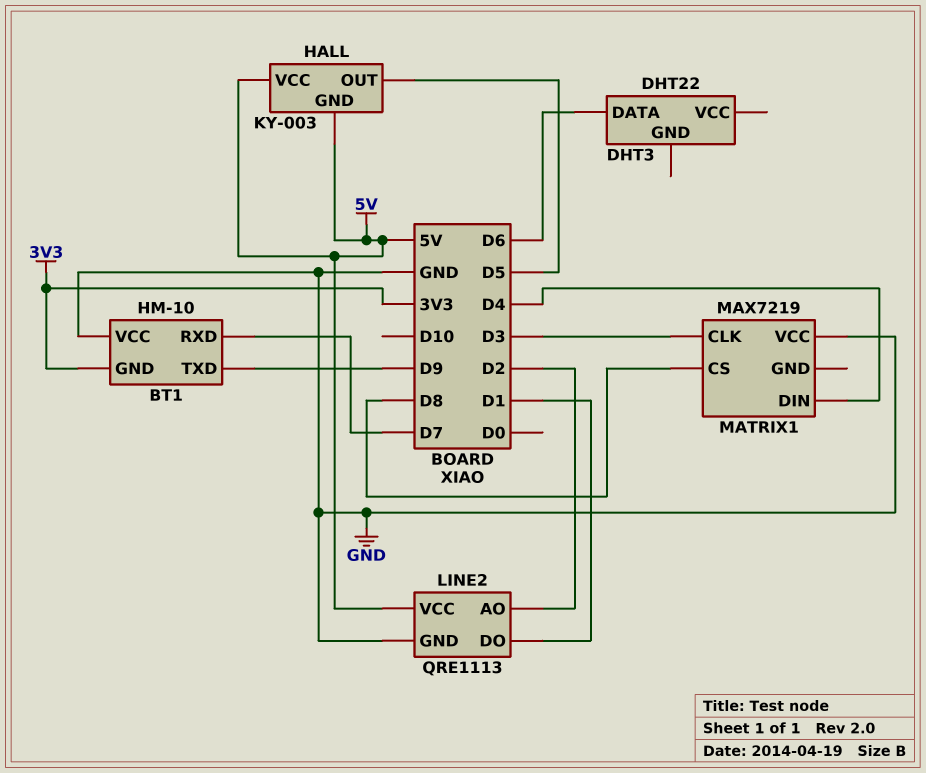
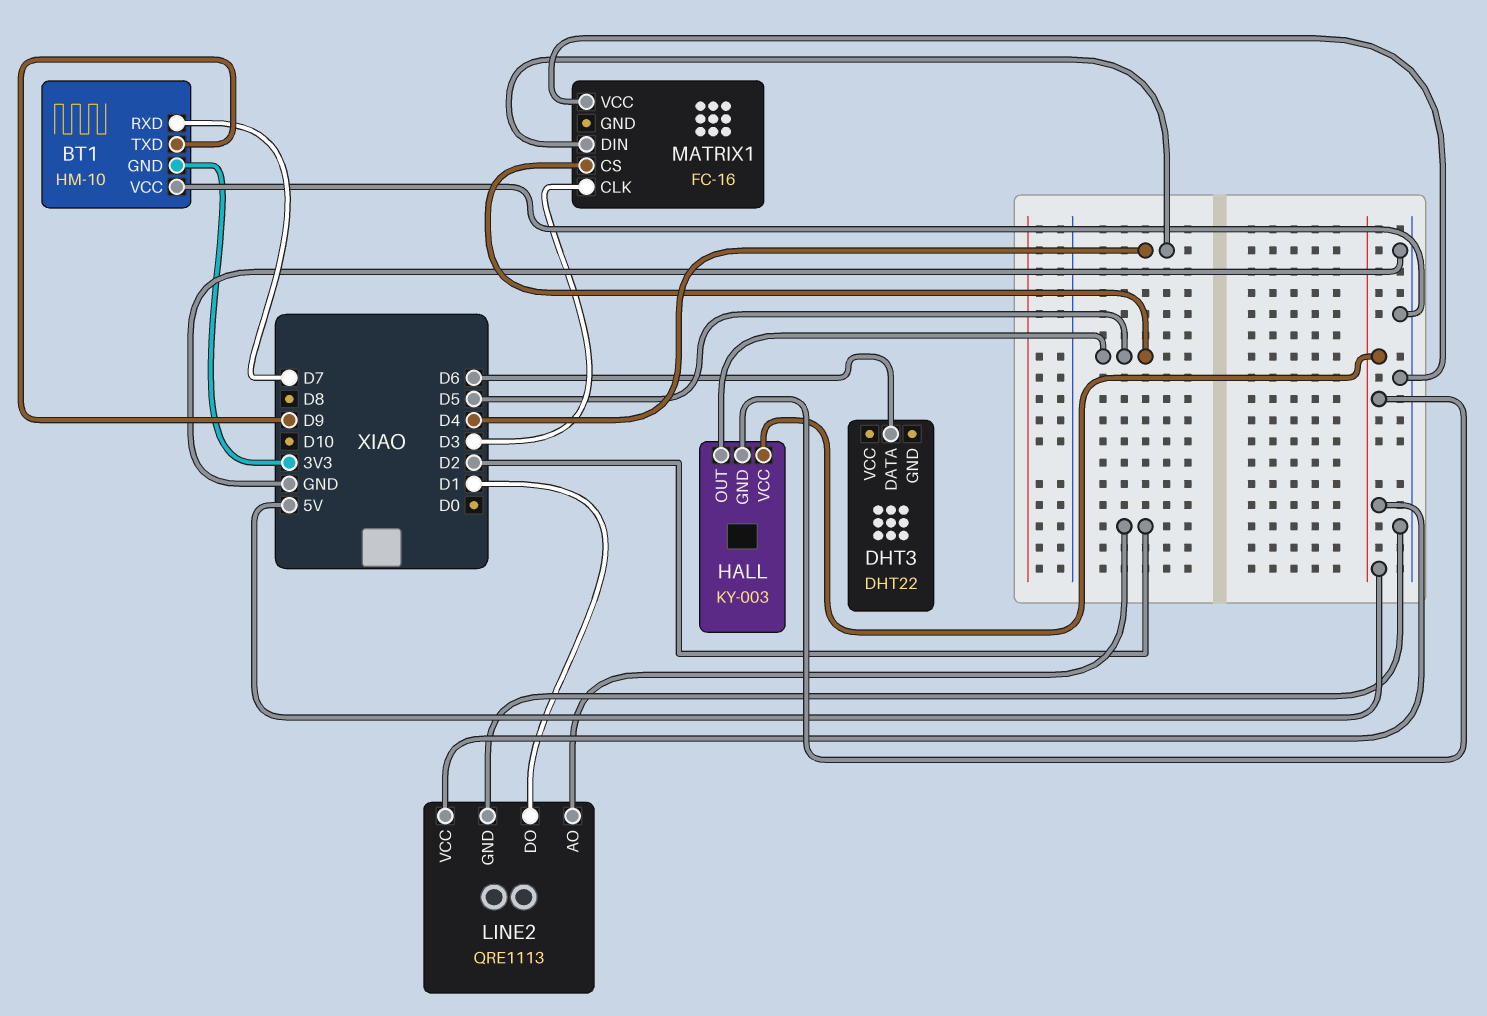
MATRIX1: MAX7219 -> FC-16
MATRIX1 pin CS: D8 -> D5

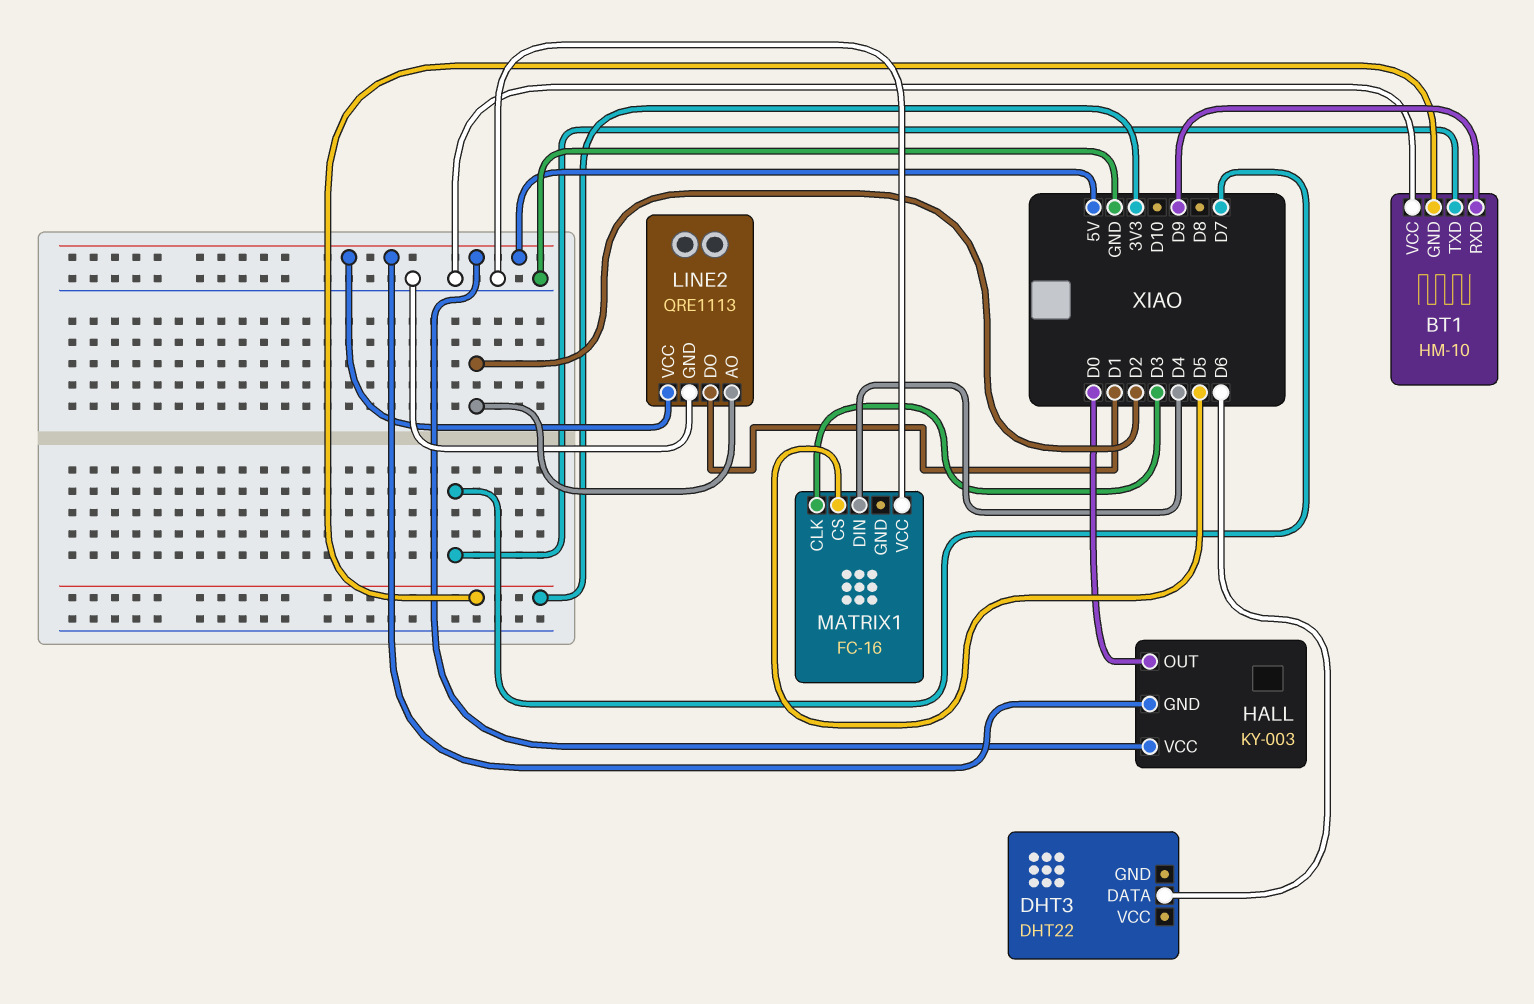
BT1 pin RXD: D7 -> D9
BT1 pin TXD: D9 -> D7
HALL pin OUT: D5 -> D0

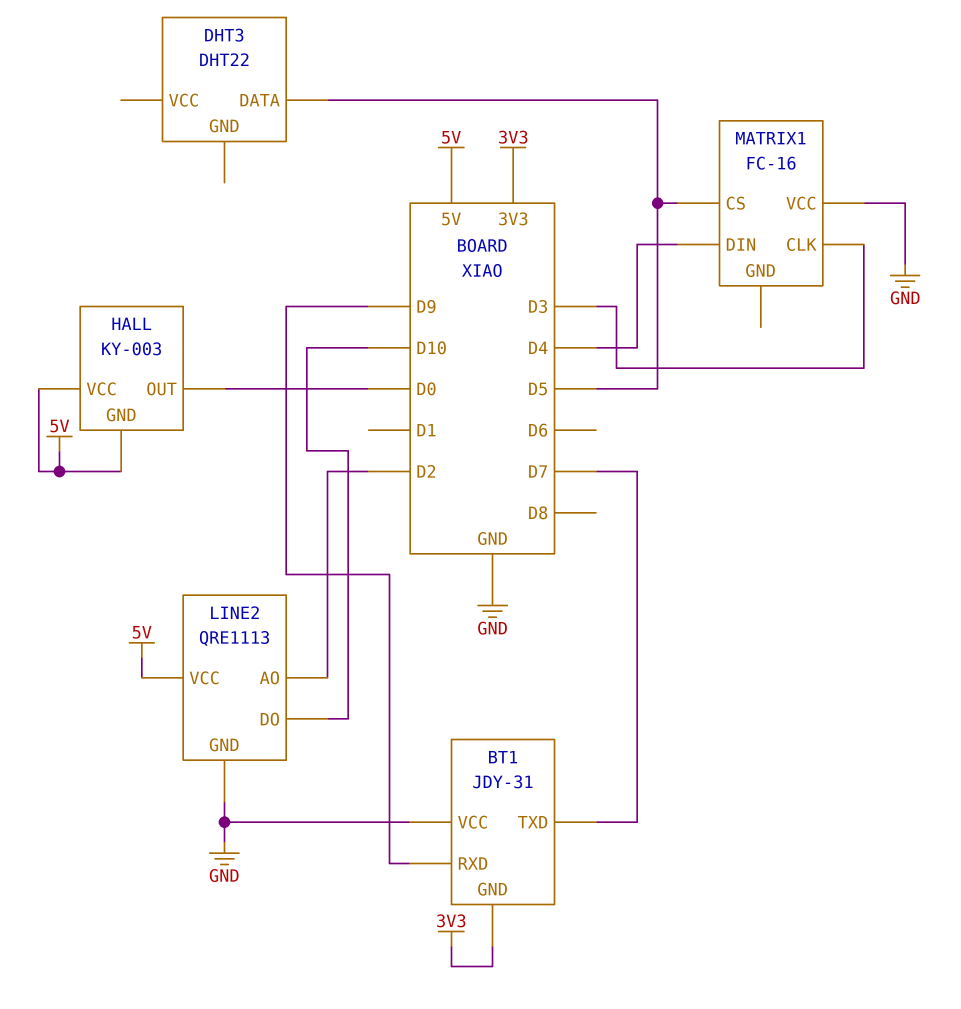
BT1: HM-10 -> JDY-31
DHT3 pin DATA: D6 -> D5
LINE2 pin DO: D1 -> D10

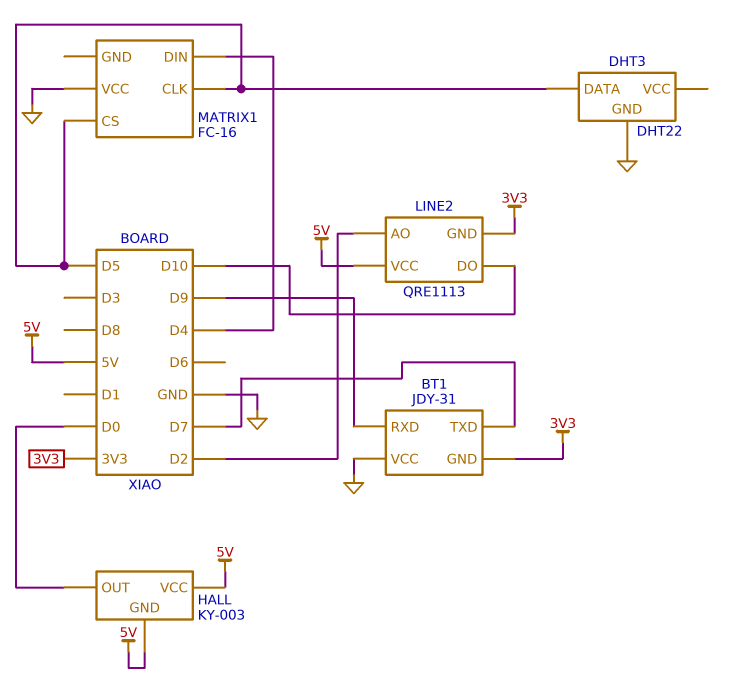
DHT3 pin GND: none -> GND
LINE2 pin GND: GND -> 3V3
MATRIX1 pin CLK: D3 -> D5

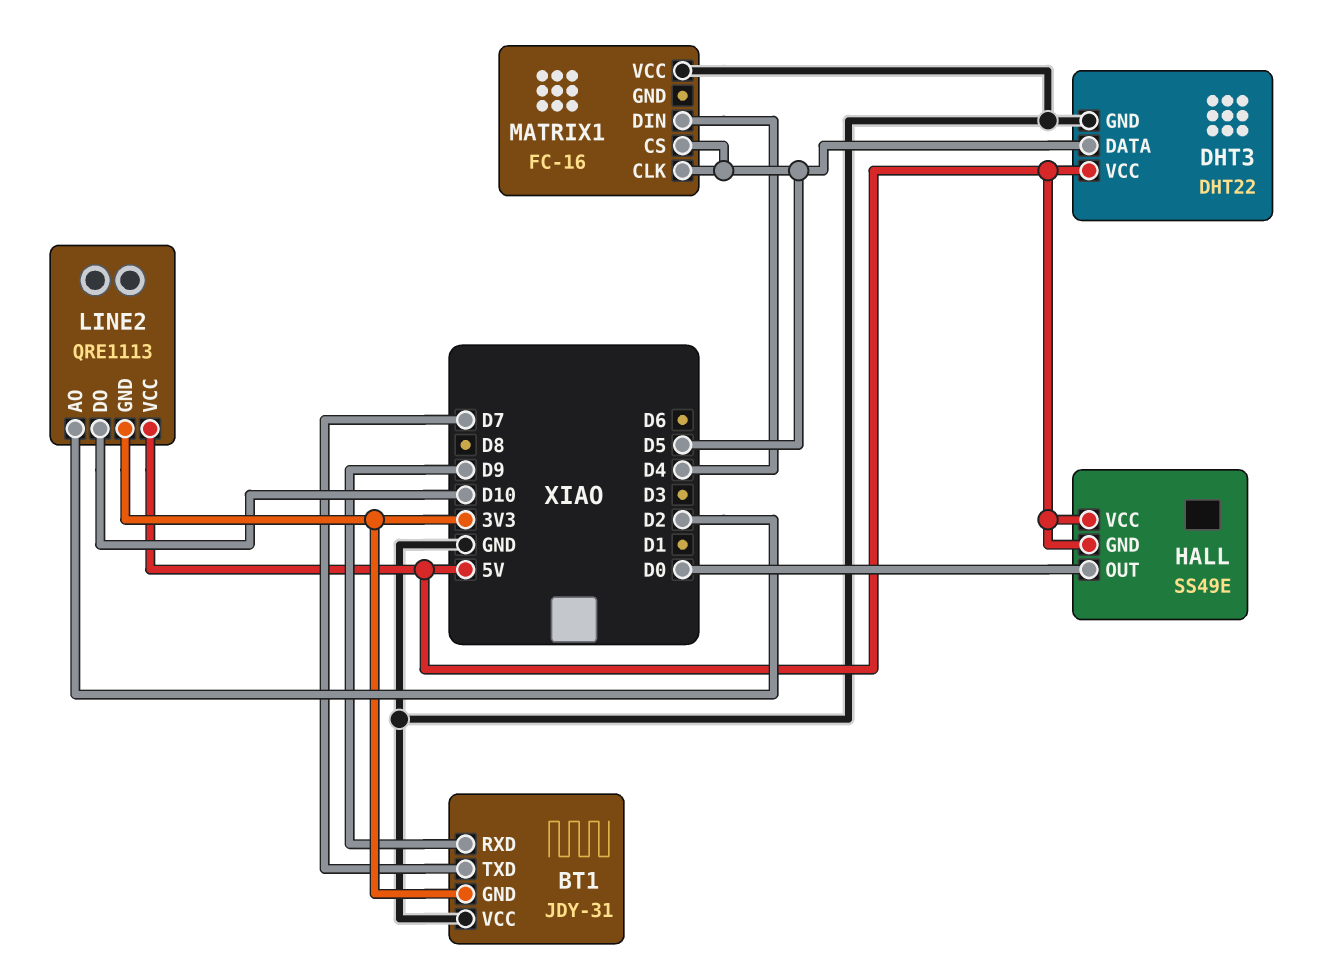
DHT3 pin VCC: none -> 5V
HALL: KY-003 -> SS49E

